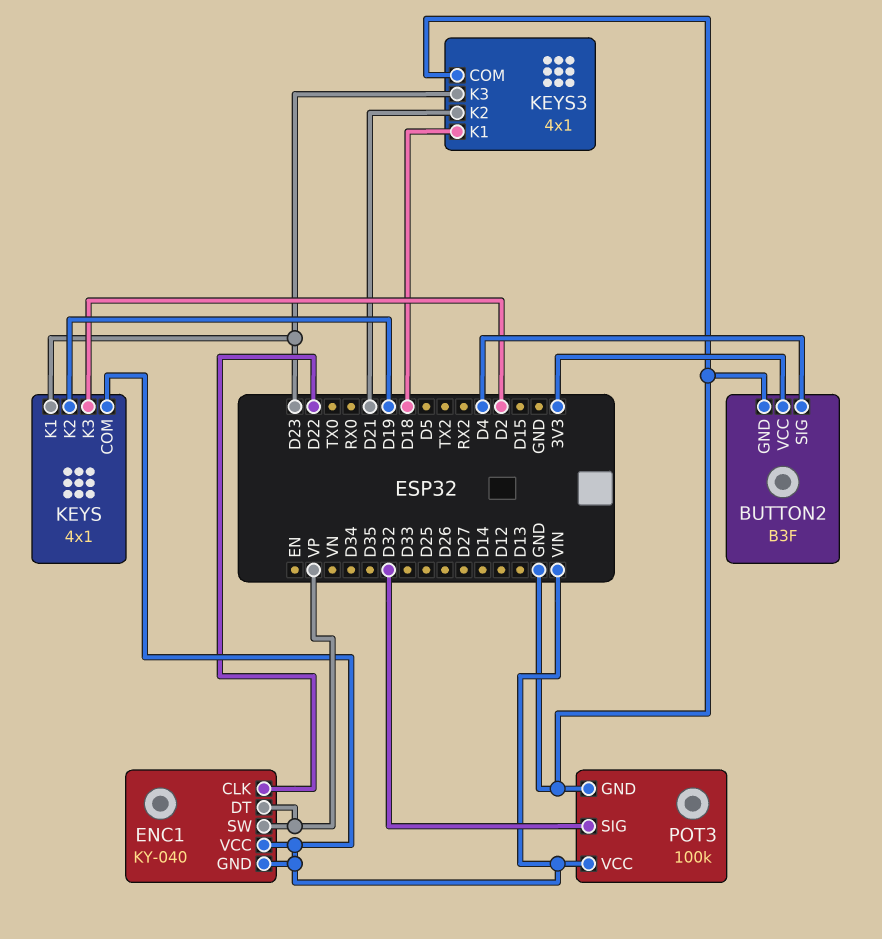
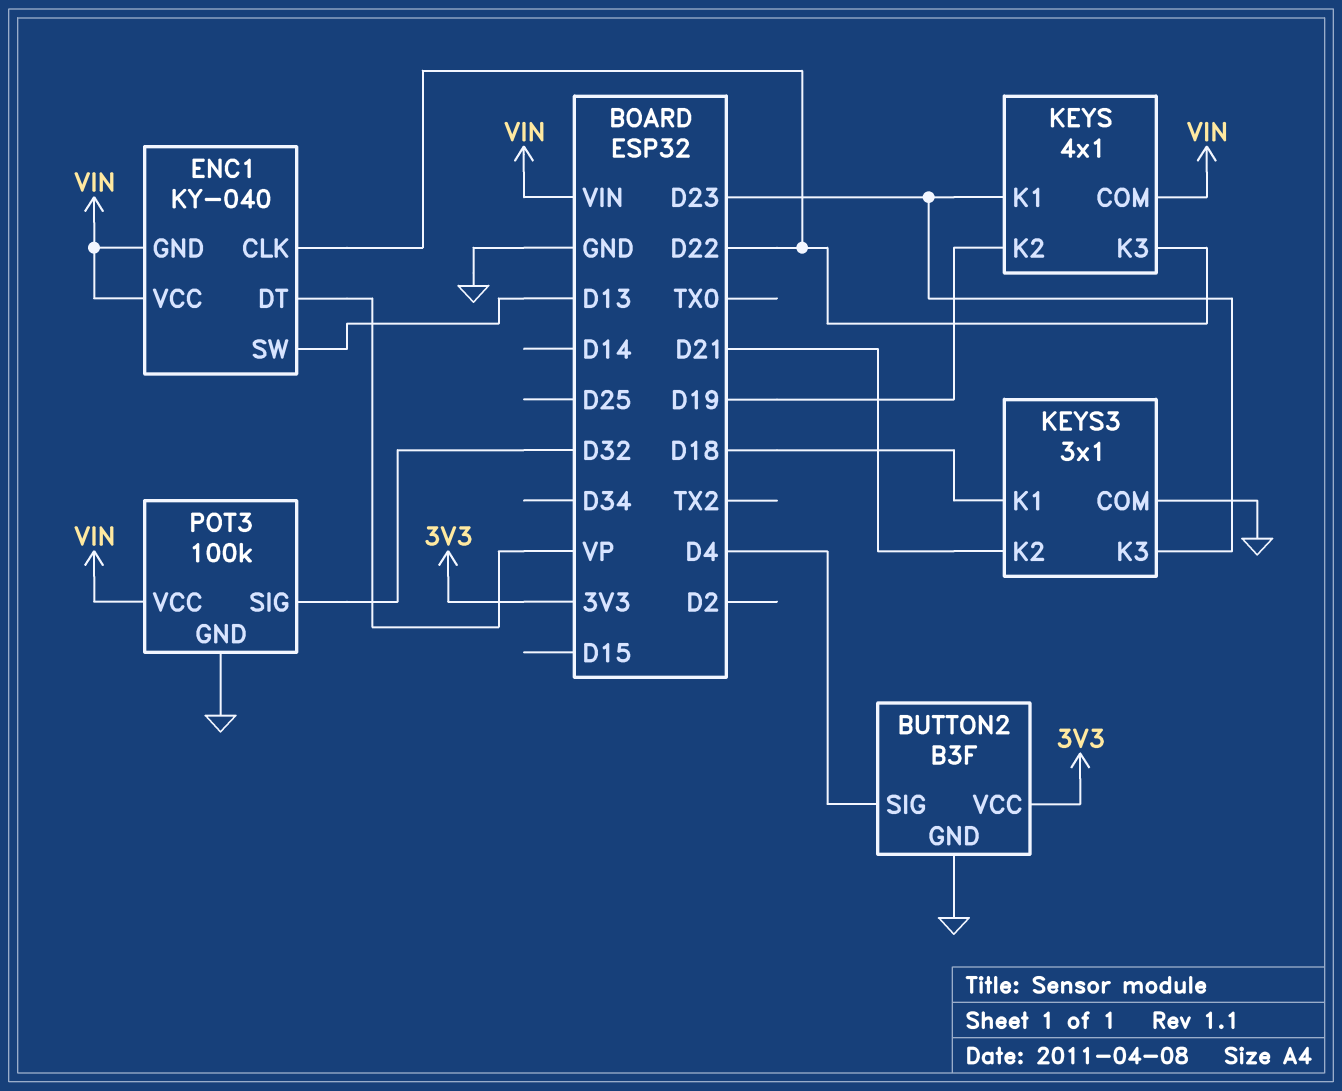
ENC1 pin SW: VP -> D13
KEYS pin K3: D2 -> D22
KEYS3: 4x1 -> 3x1

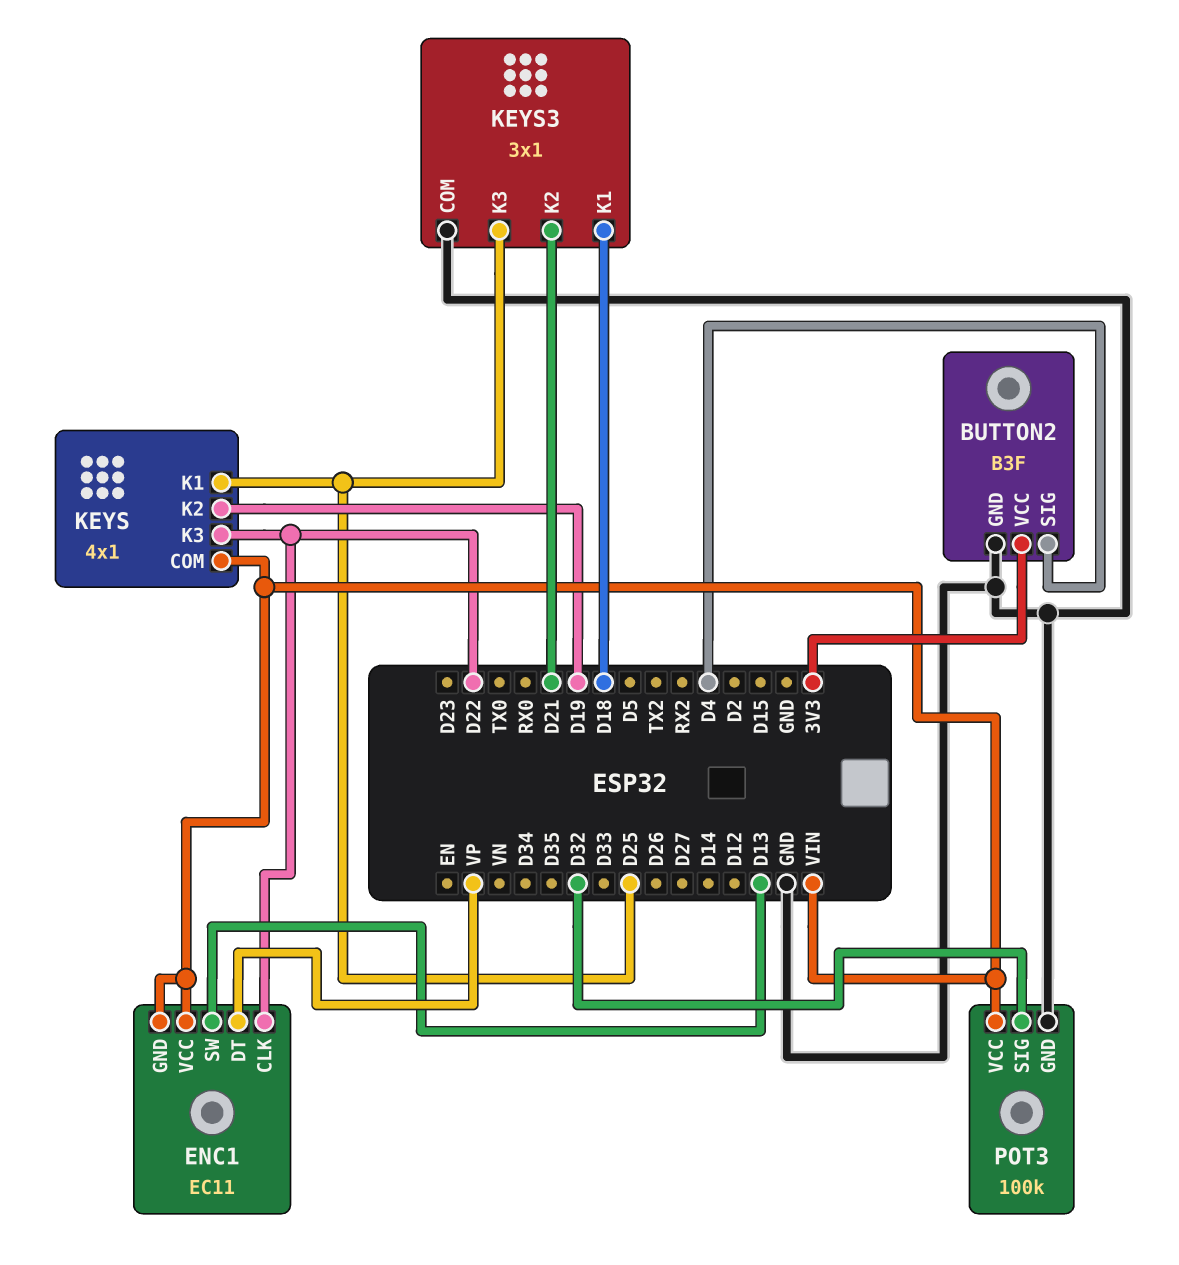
ENC1: KY-040 -> EC11
KEYS pin K1: D23 -> D25
KEYS3 pin K3: D23 -> D25

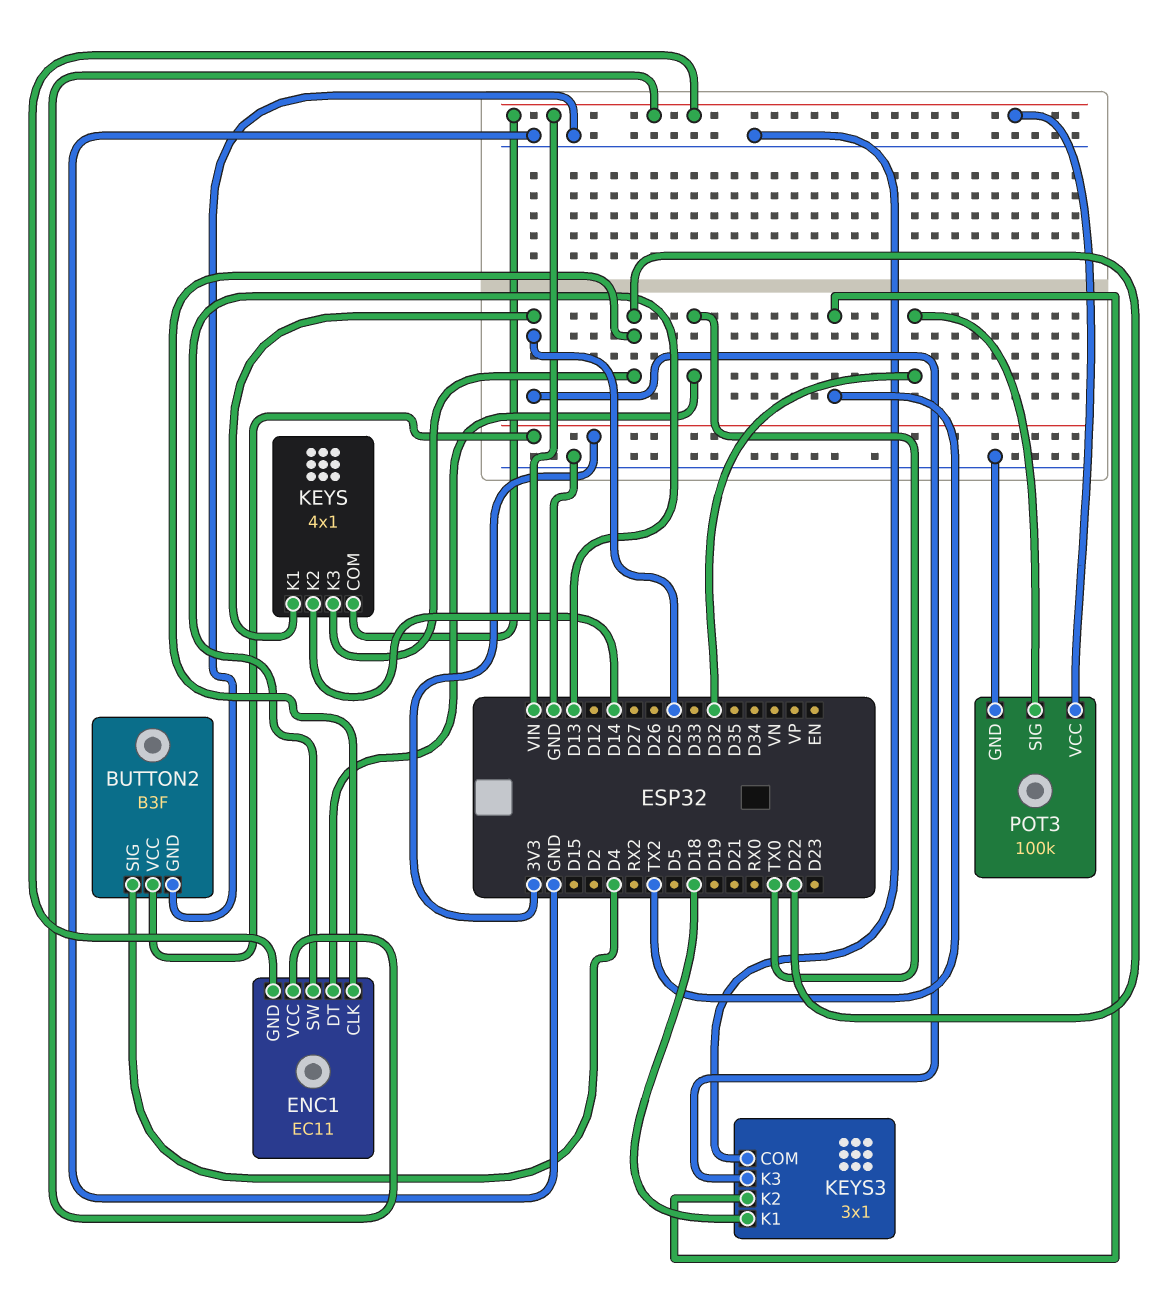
ENC1 pin DT: VP -> TX0
KEYS pin K2: D19 -> D14
KEYS3 pin K2: D21 -> TX2

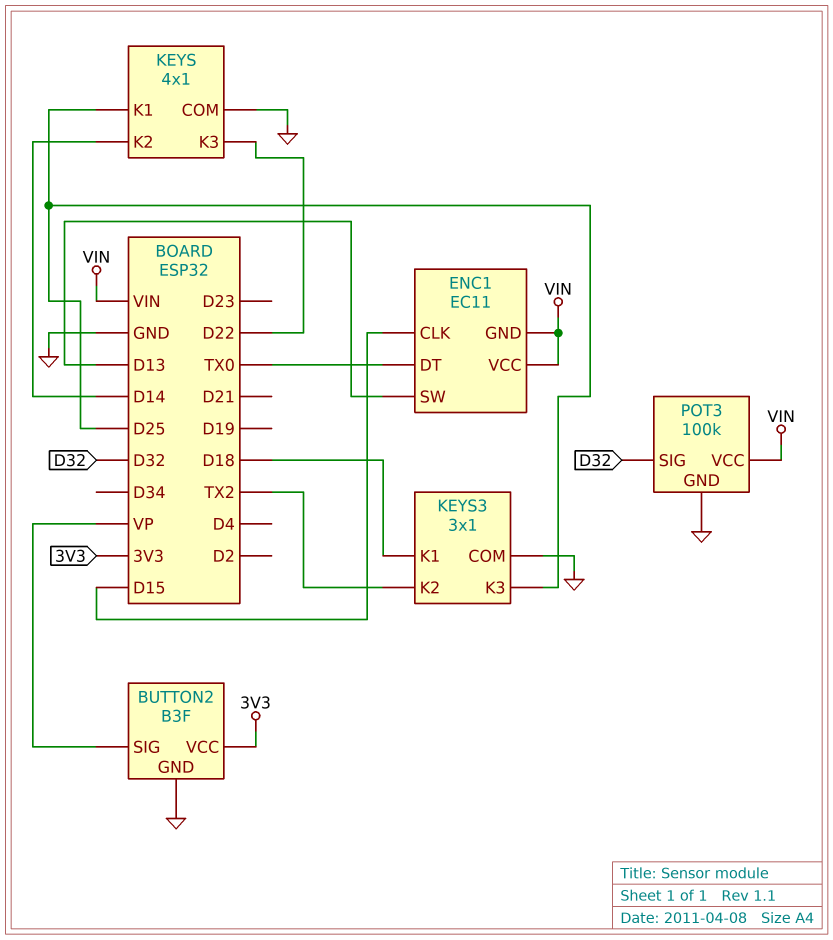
BUTTON2 pin SIG: D4 -> VP
ENC1 pin CLK: D22 -> D15
KEYS pin COM: VIN -> GND

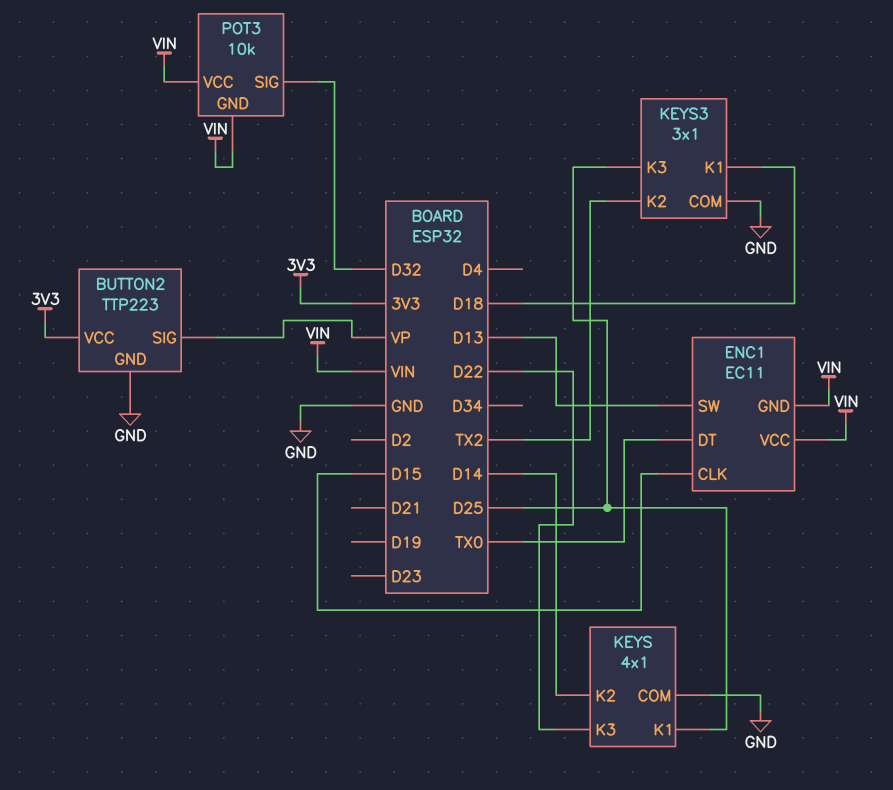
BUTTON2: B3F -> TTP223
POT3: 100k -> 10k
POT3 pin GND: GND -> VIN

